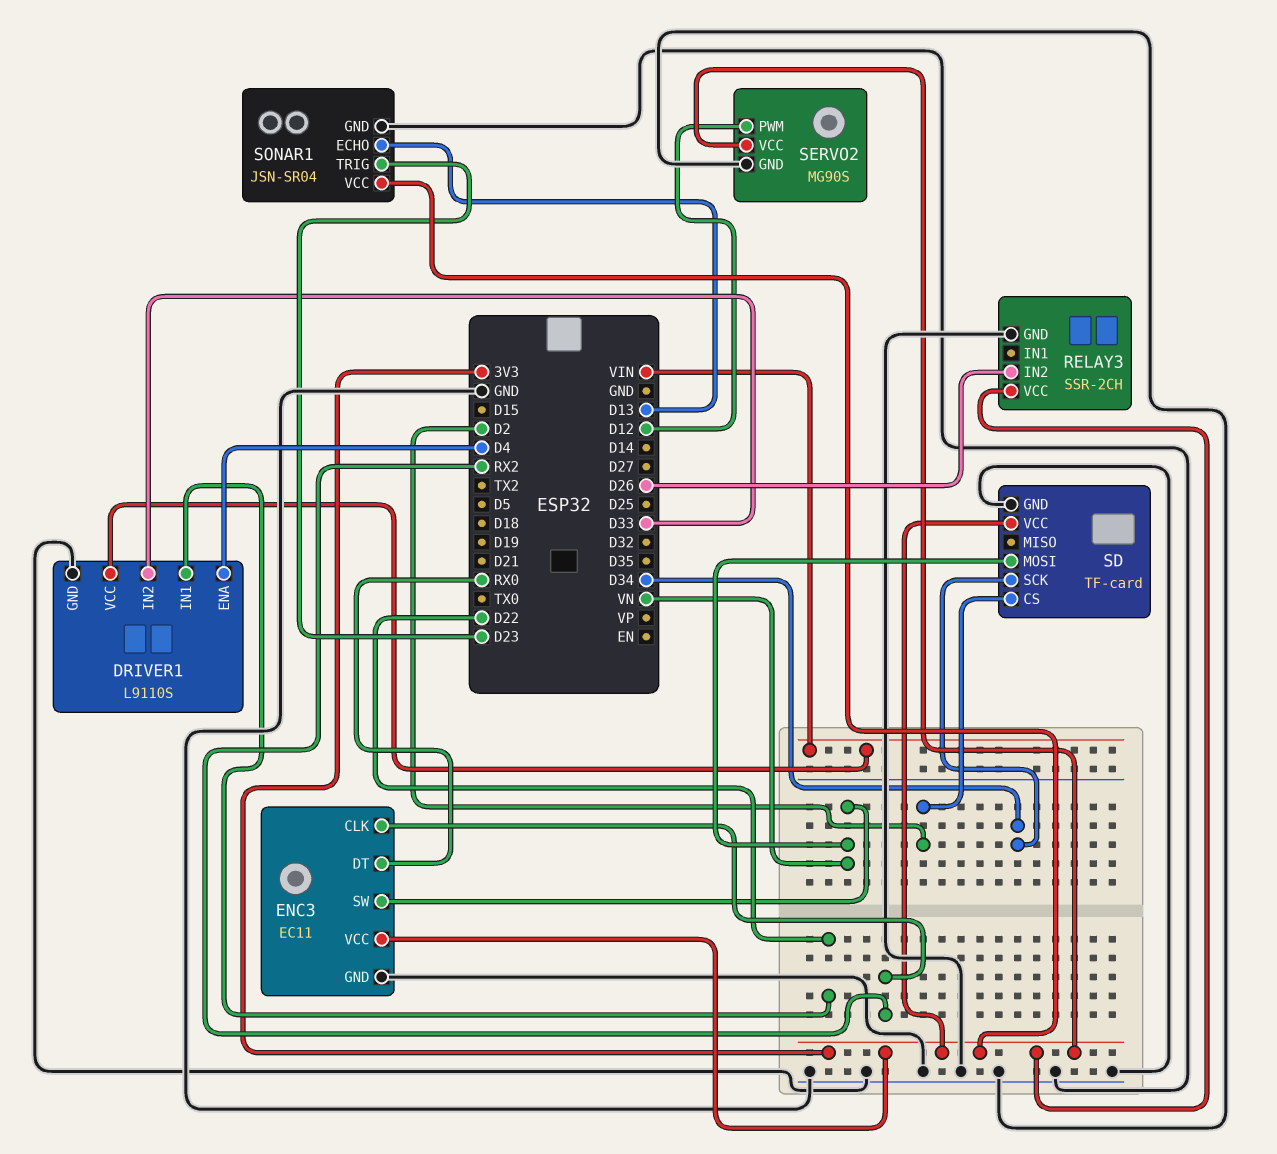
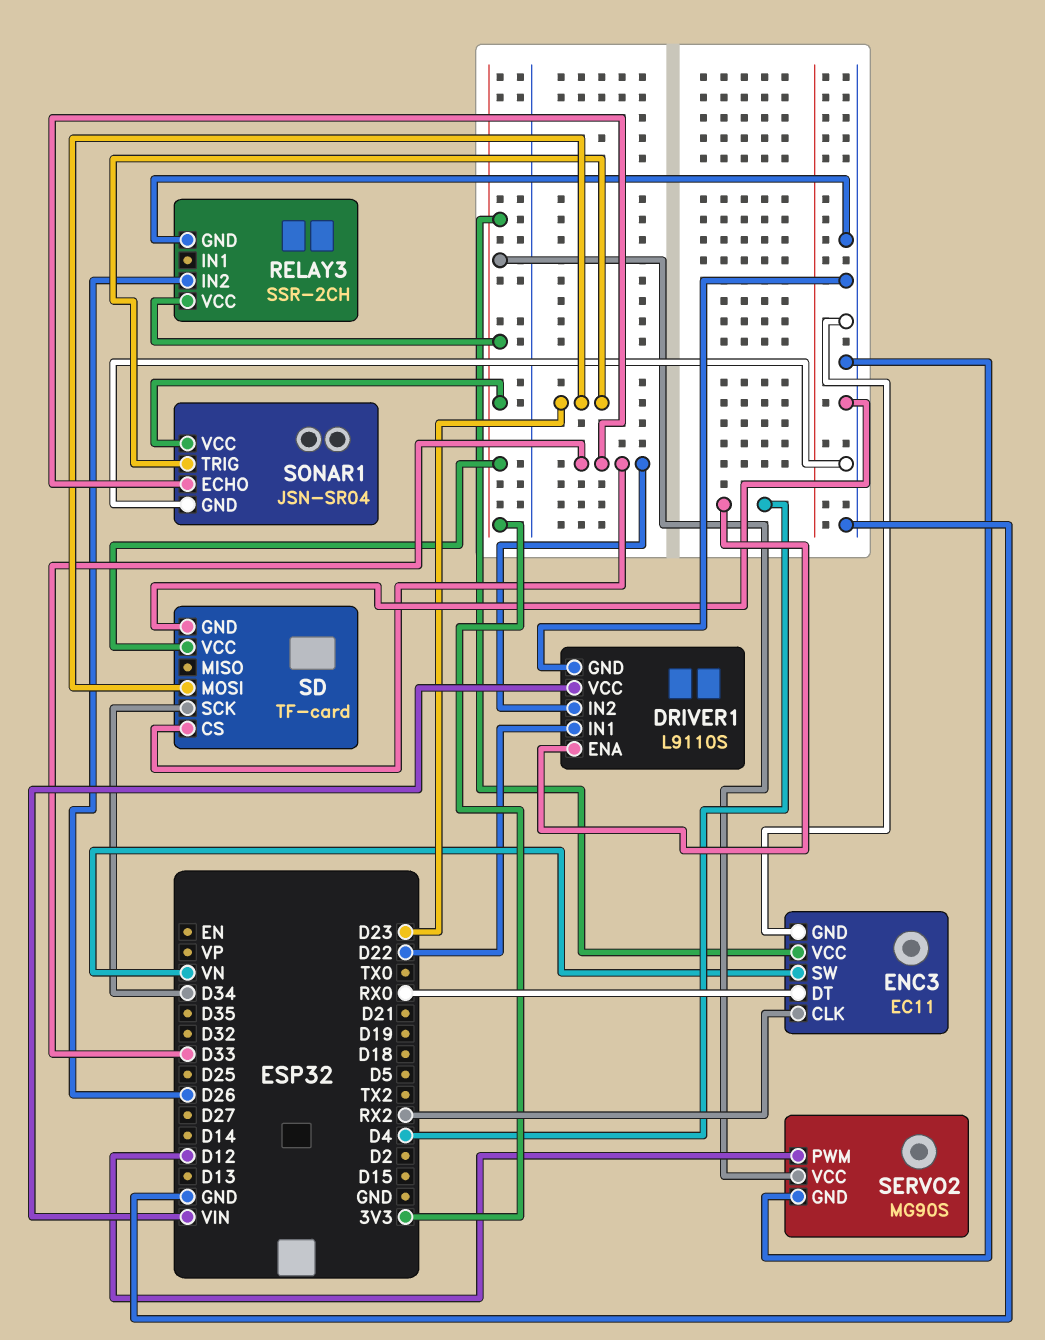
SD pin CS: D2 -> D33
SD pin MOSI: VN -> D23
SONAR1 pin ECHO: D13 -> D33

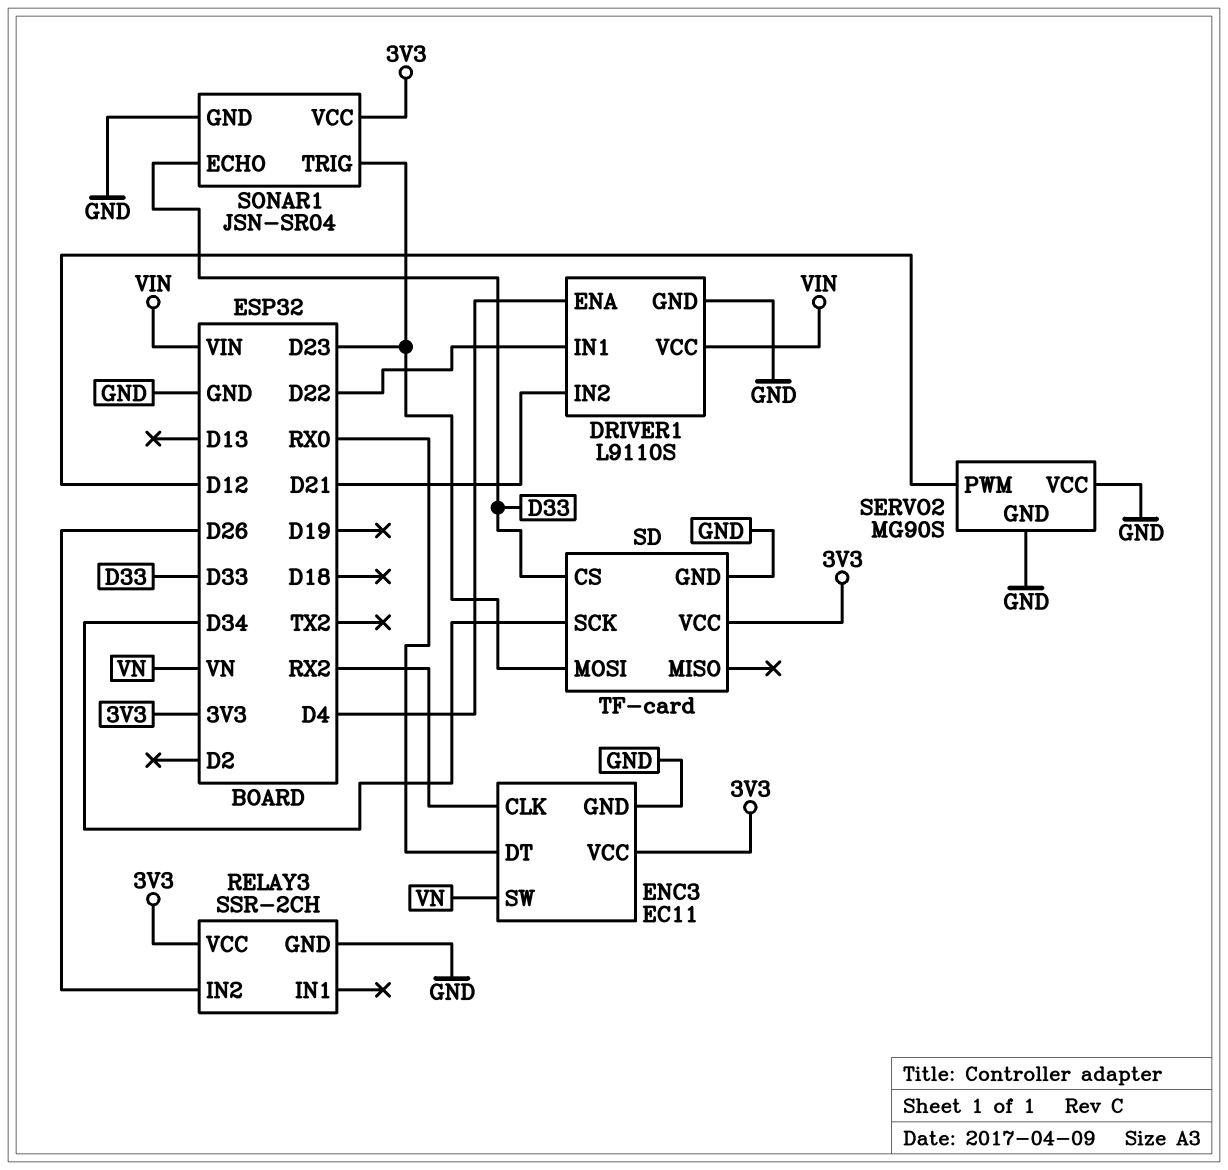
DRIVER1 pin IN2: D33 -> D21
SERVO2 pin VCC: 3V3 -> GND

